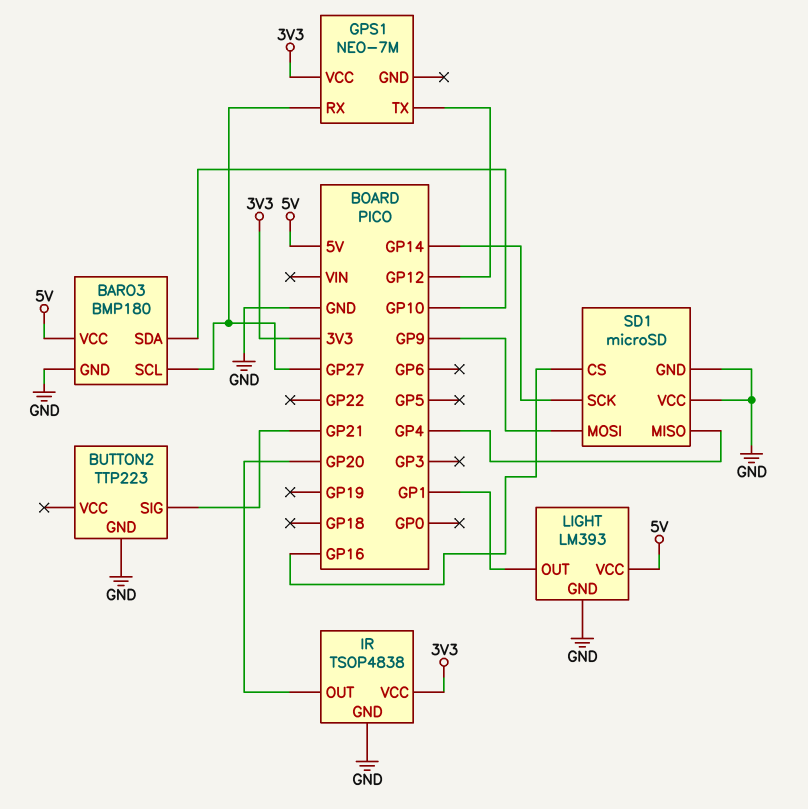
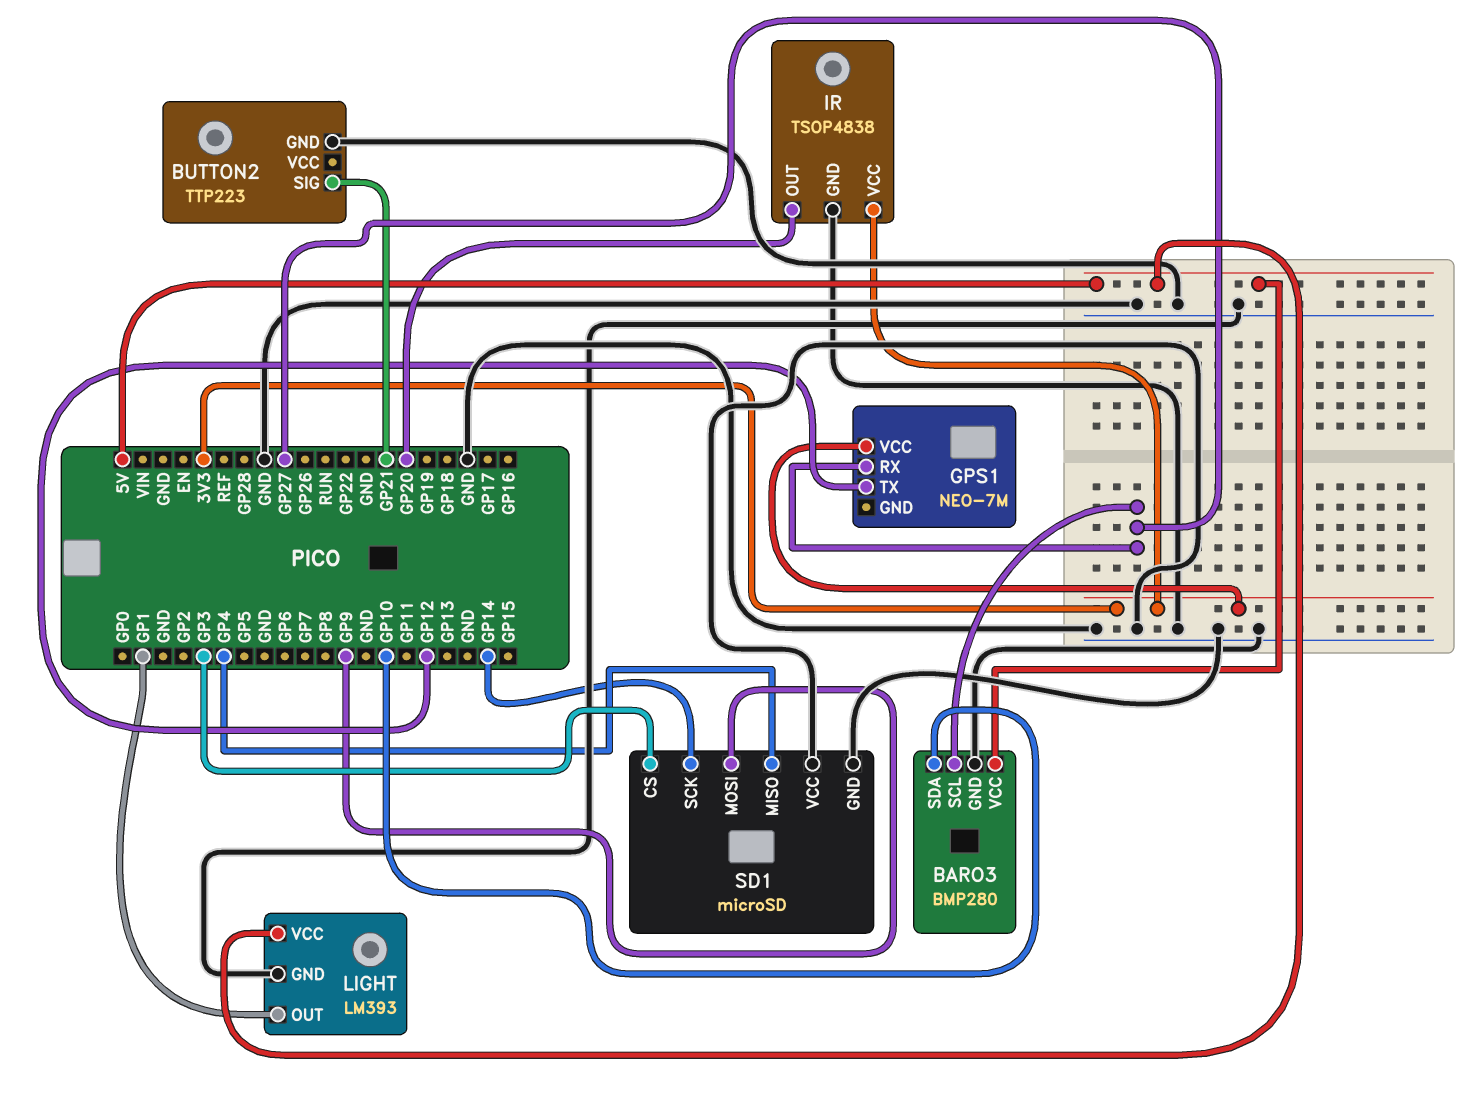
BARO3: BMP180 -> BMP280
SD1 pin CS: GP16 -> GP3

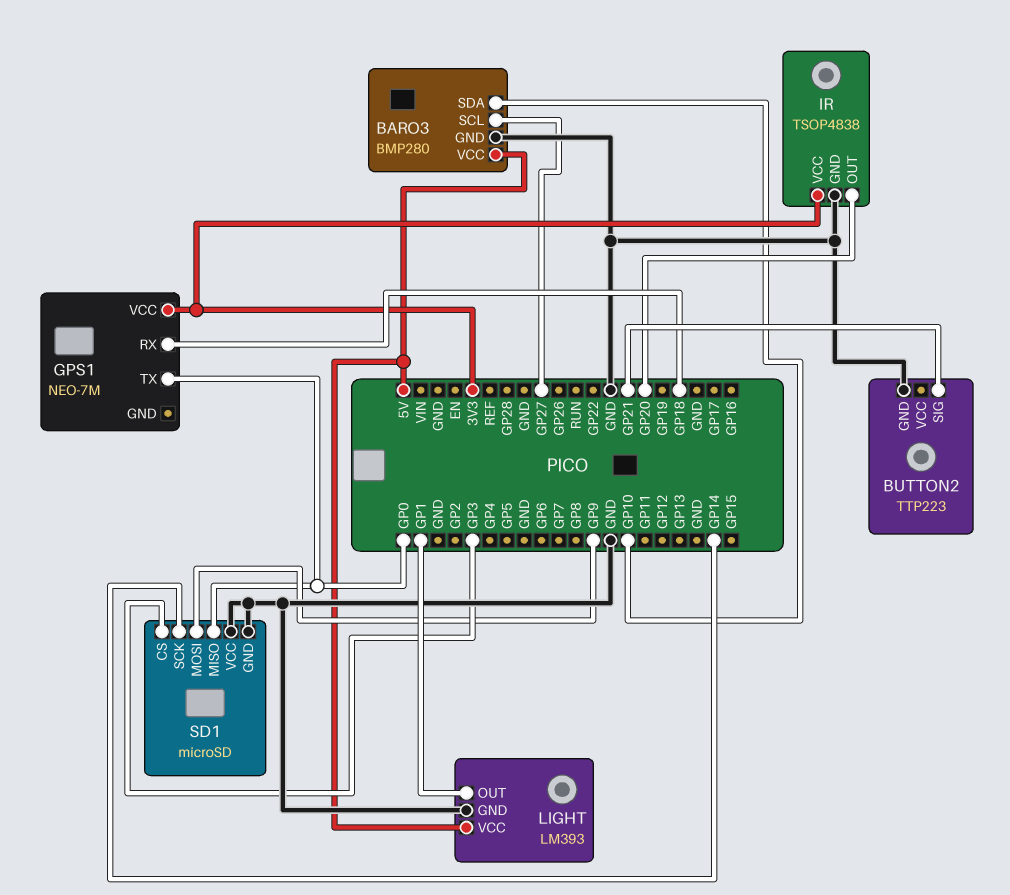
GPS1 pin RX: GP27 -> GP18
GPS1 pin TX: GP12 -> GP0
SD1 pin MISO: GP4 -> GP0

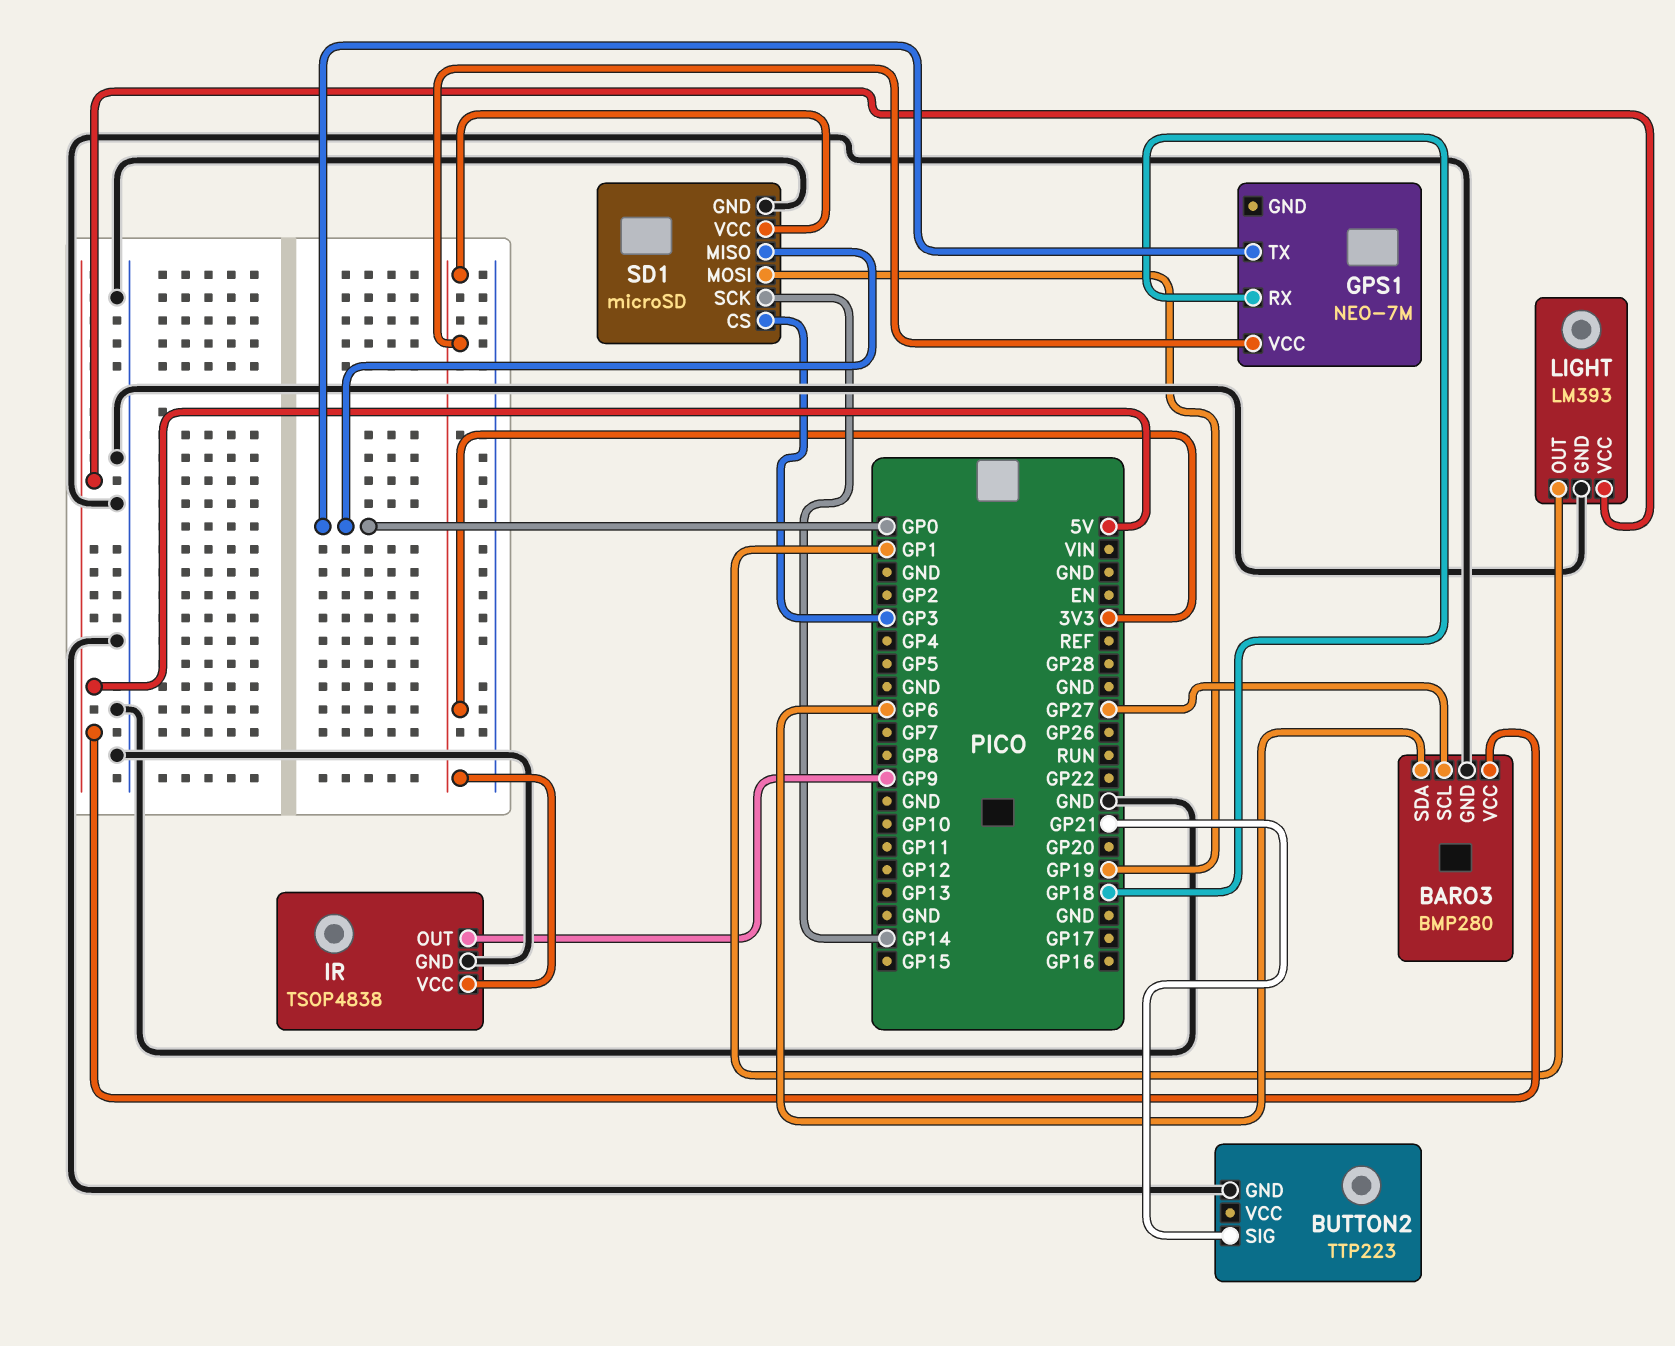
BARO3 pin SDA: GP10 -> GP6
IR pin OUT: GP20 -> GP9
SD1 pin MOSI: GP9 -> GP19
SD1 pin VCC: GND -> 3V3

